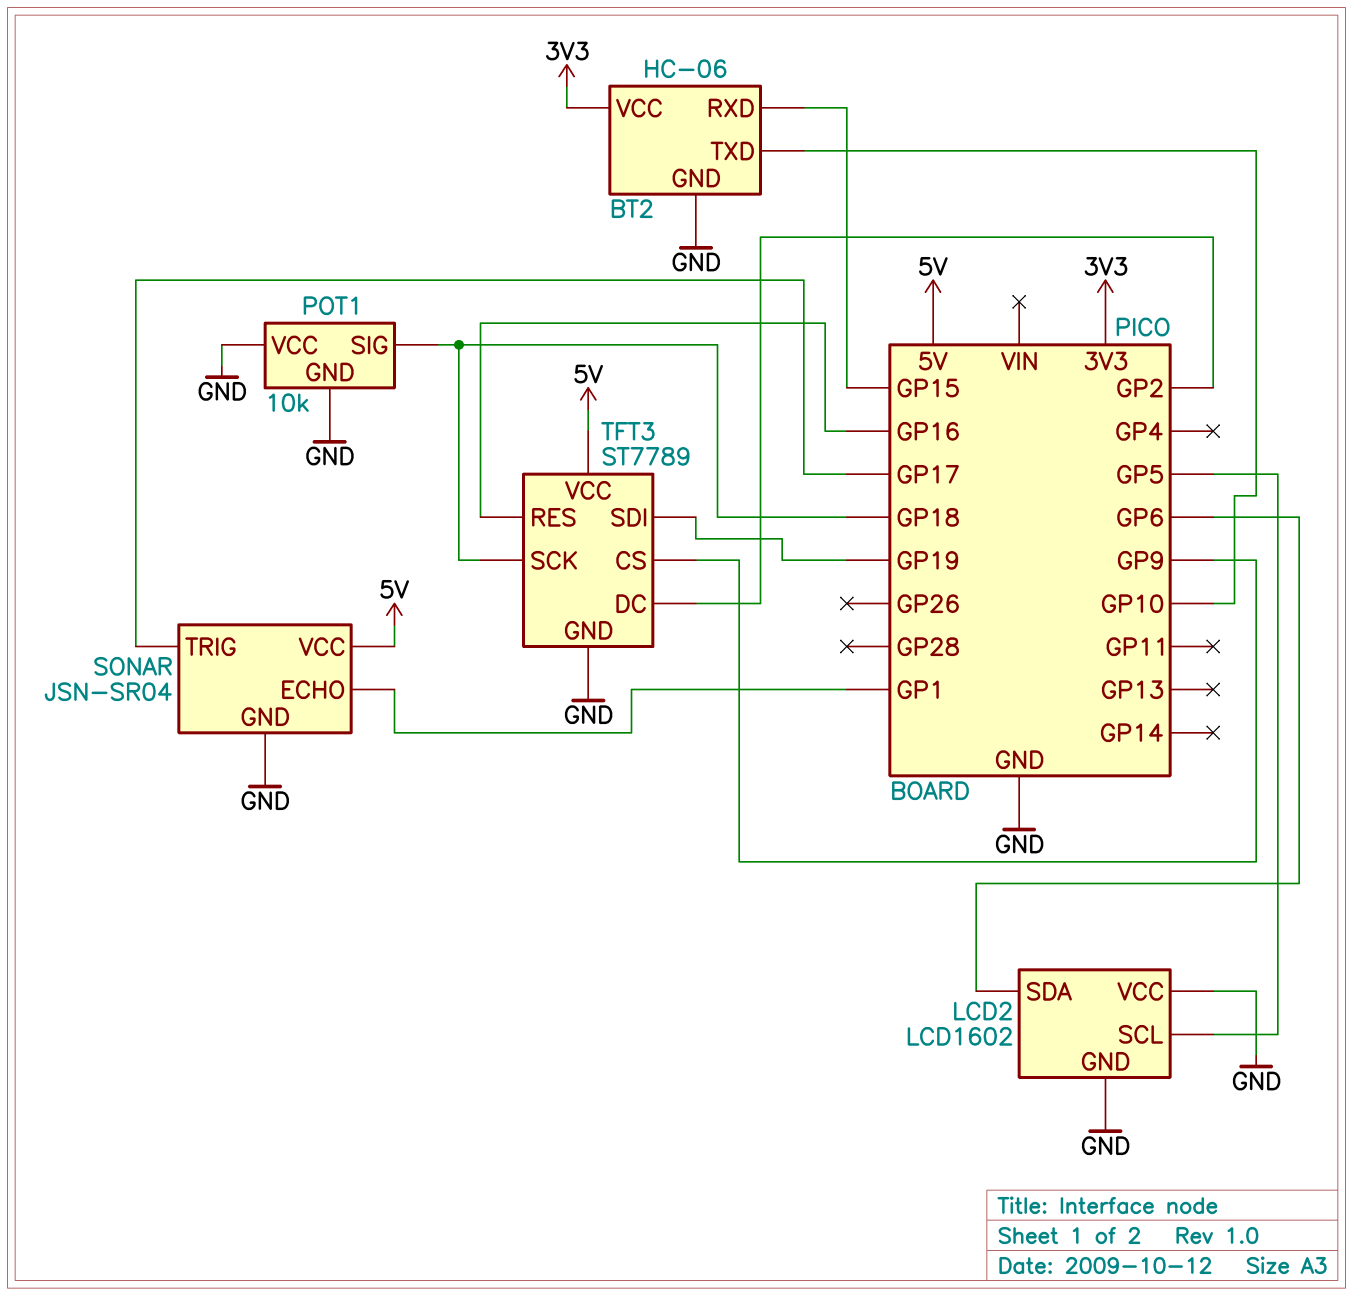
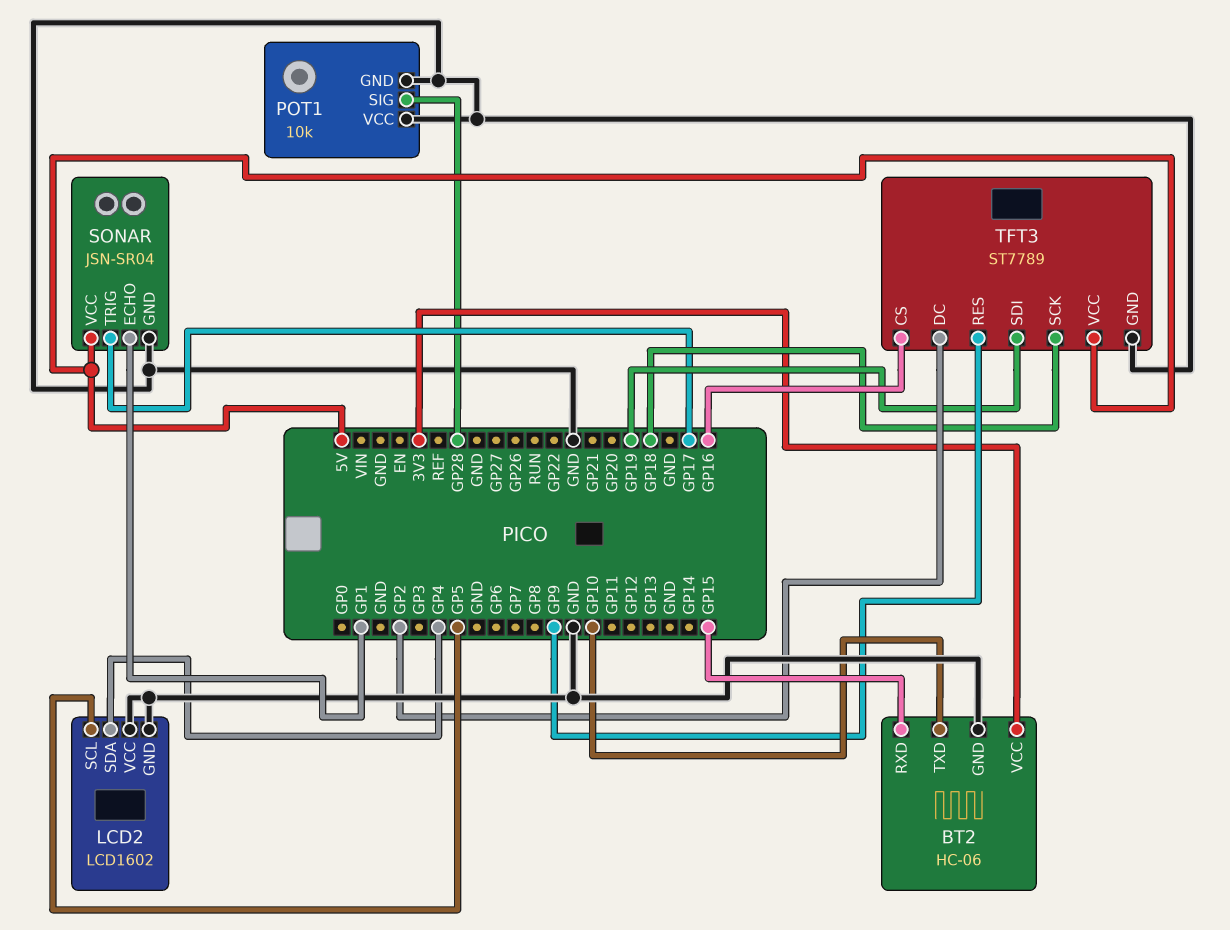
LCD2 pin SDA: GP6 -> GP4
POT1 pin SIG: GP18 -> GP28
TFT3 pin CS: GP9 -> GP16
TFT3 pin RES: GP16 -> GP9

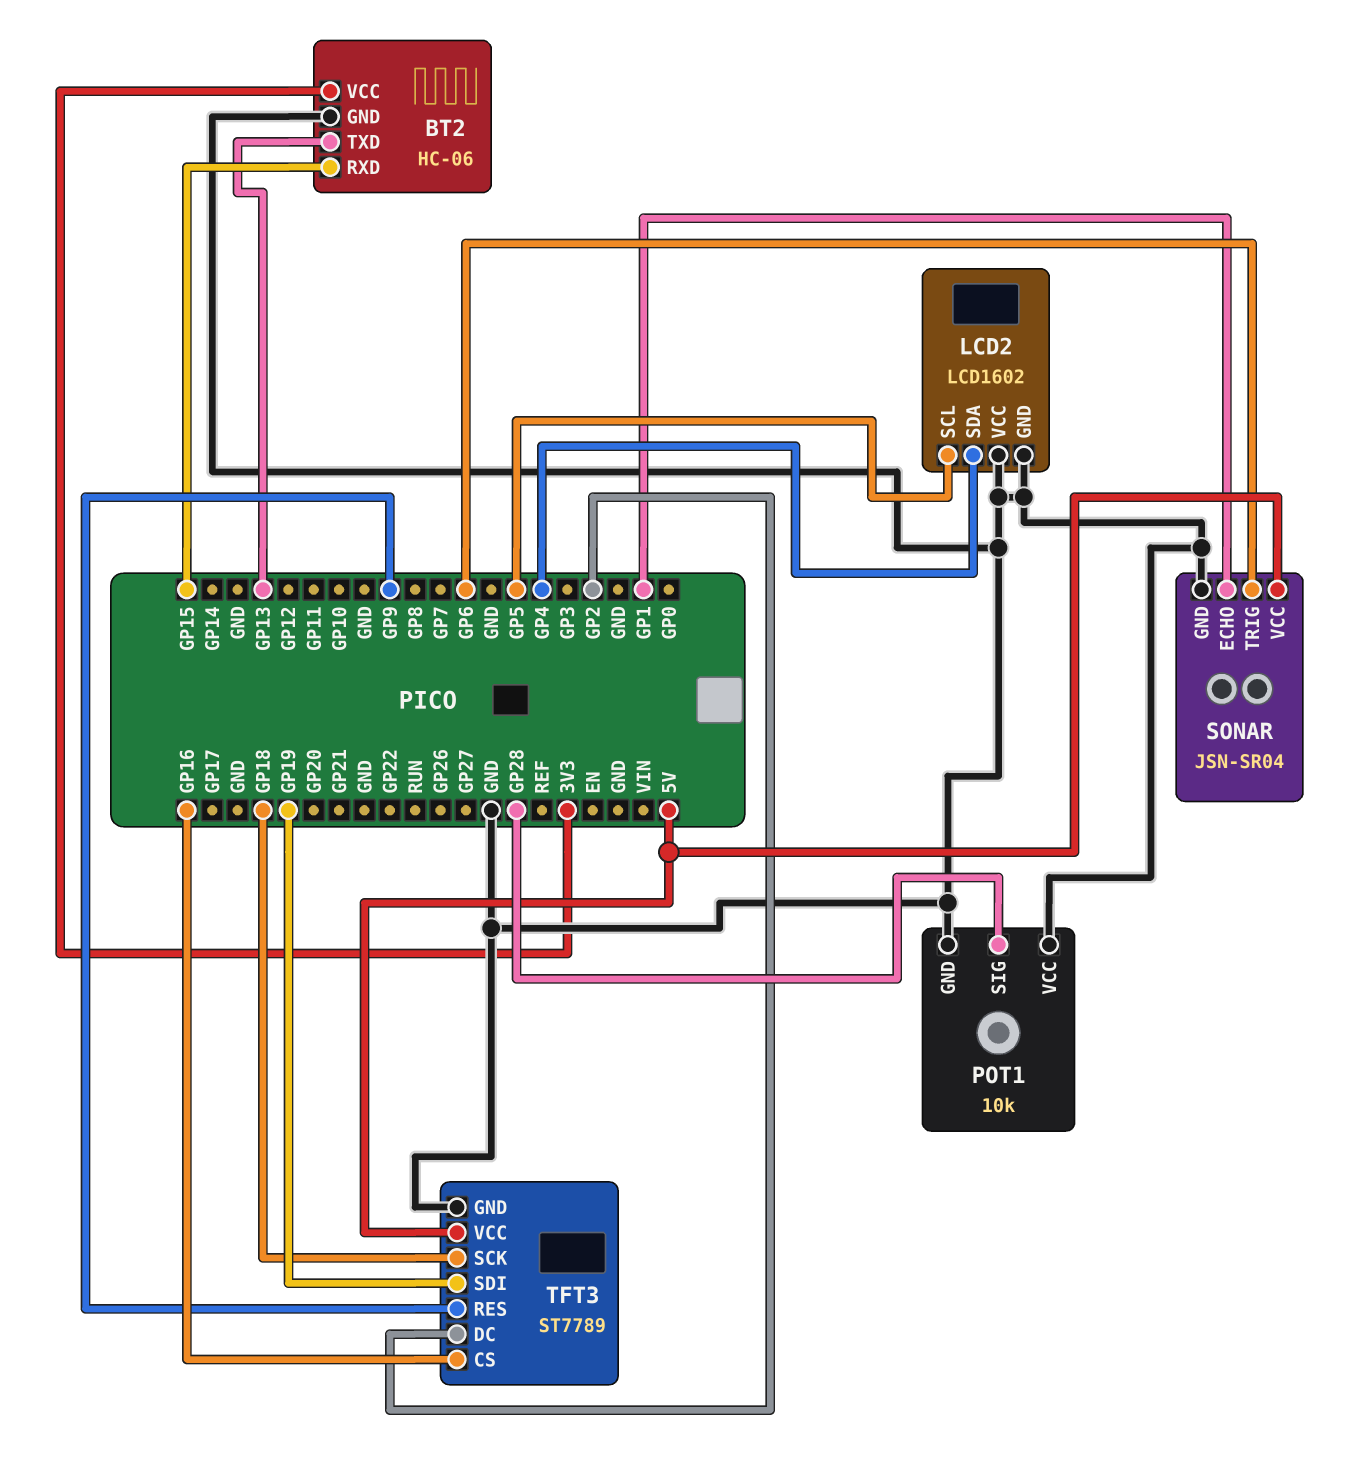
BT2 pin TXD: GP10 -> GP13
SONAR pin TRIG: GP17 -> GP6

